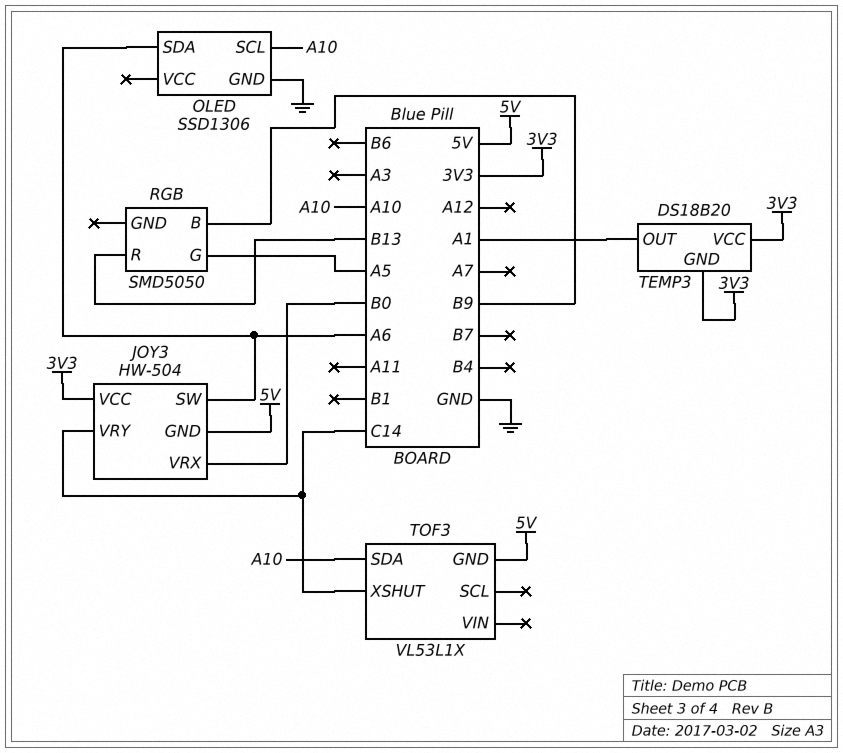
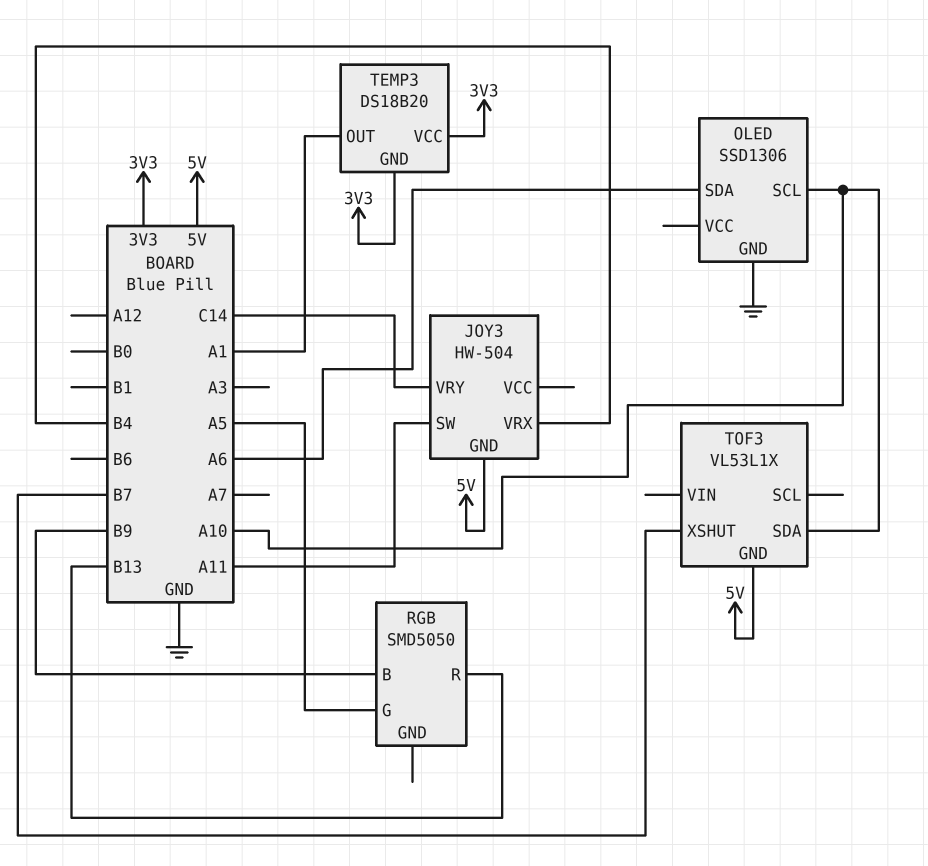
JOY3 pin SW: A6 -> A11
JOY3 pin VCC: 3V3 -> none
JOY3 pin VRX: B0 -> B4
TOF3 pin XSHUT: C14 -> B7

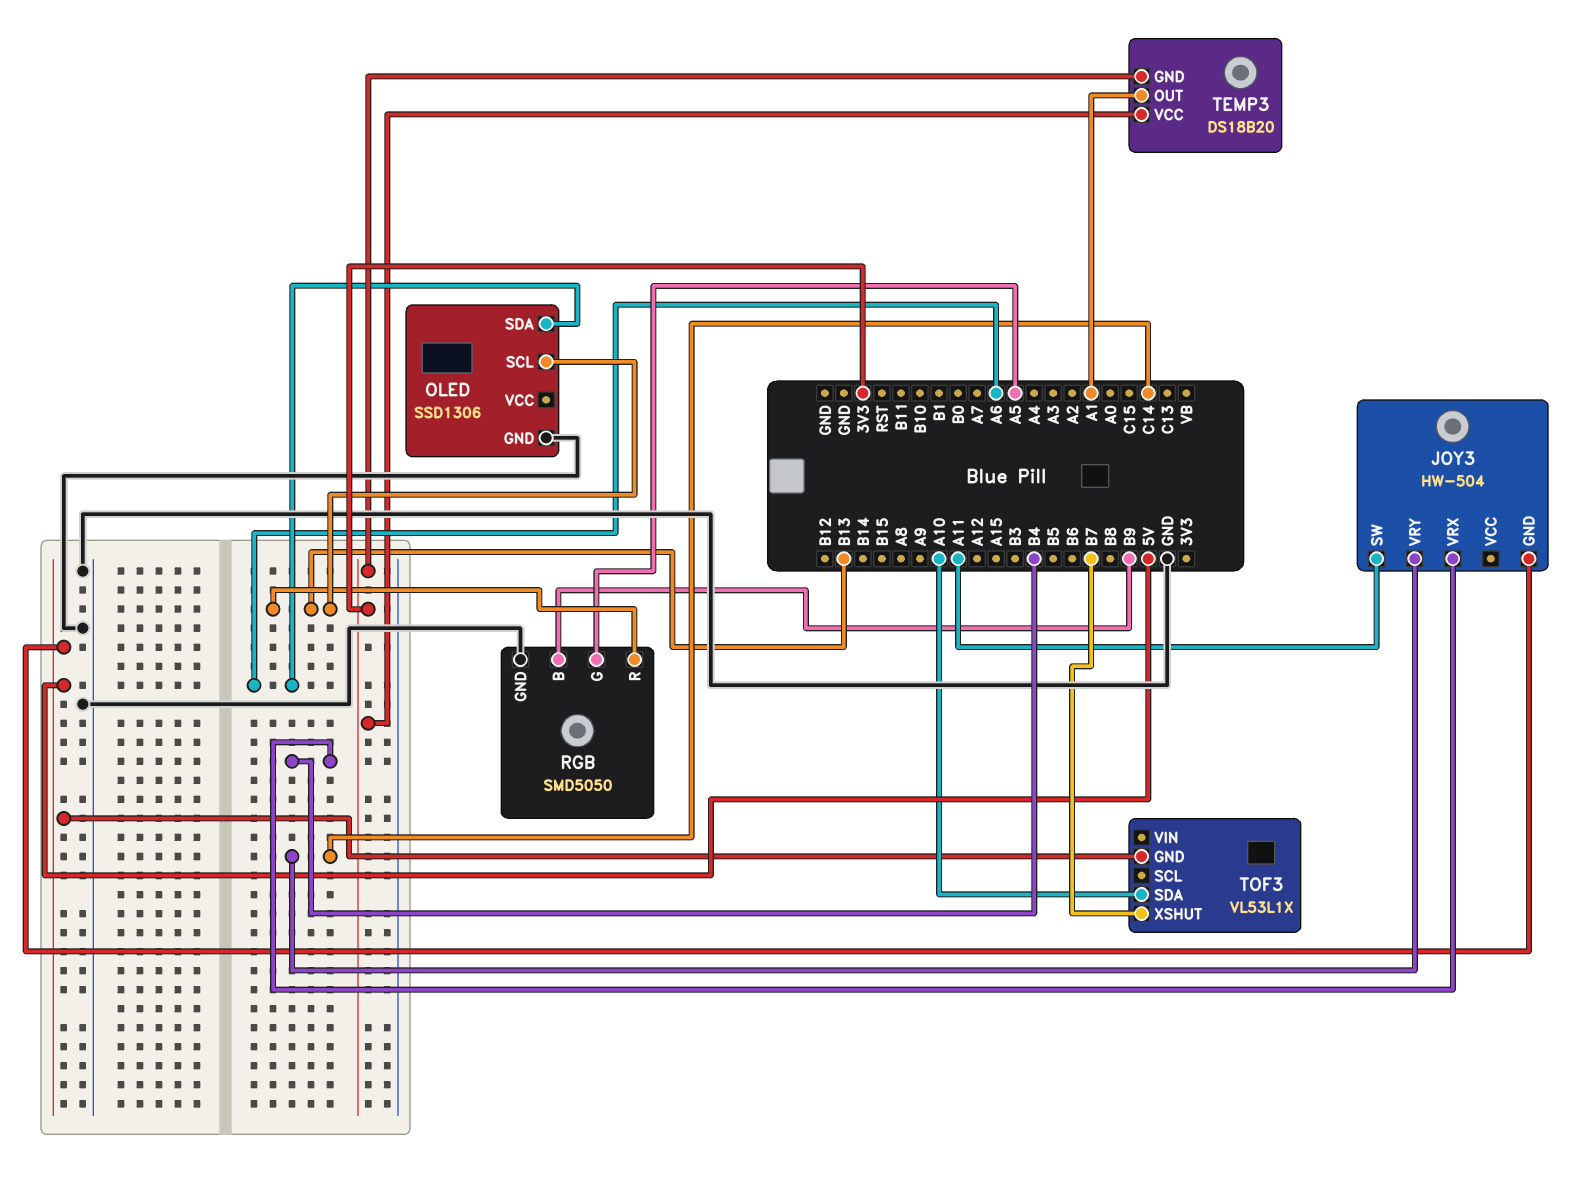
OLED pin SCL: A10 -> B13
RGB pin GND: none -> GND

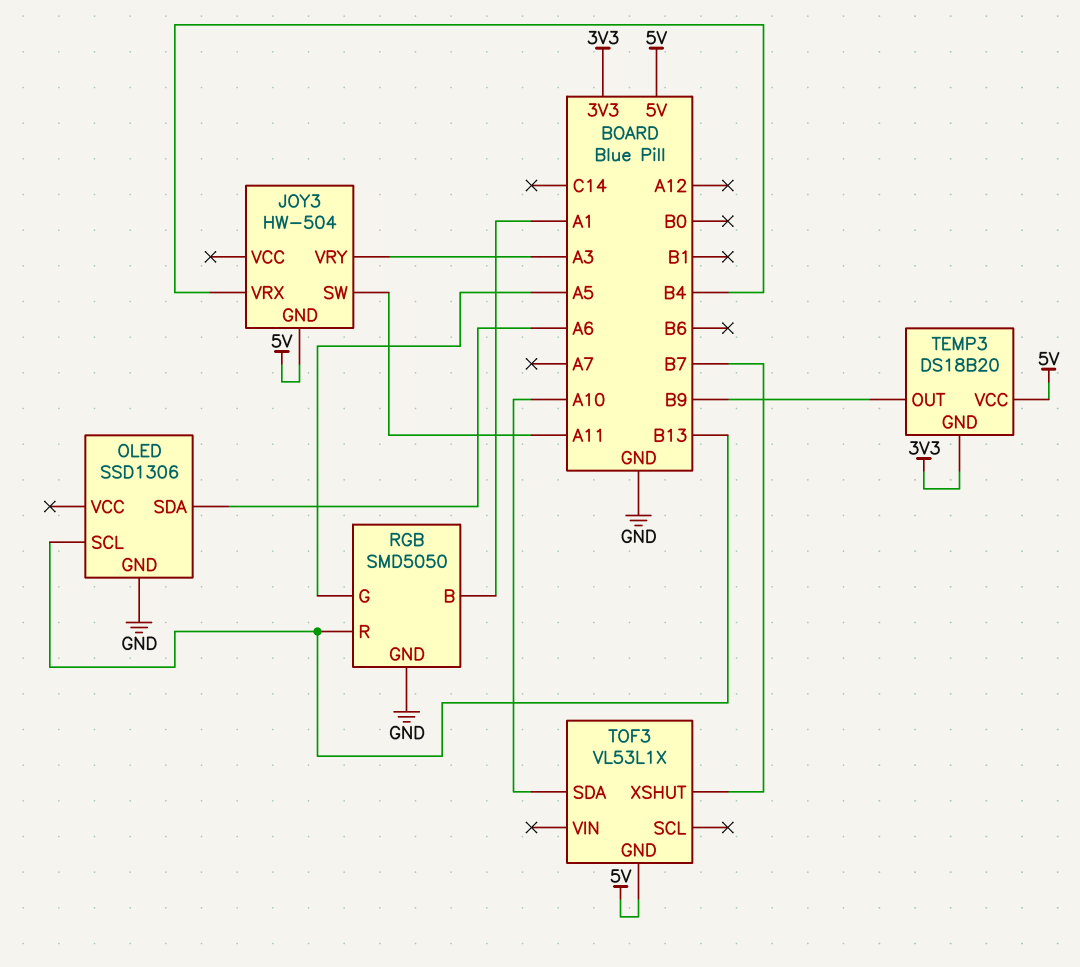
JOY3 pin VRY: C14 -> A3
RGB pin B: B9 -> A1
TEMP3 pin OUT: A1 -> B9
TEMP3 pin VCC: 3V3 -> 5V

